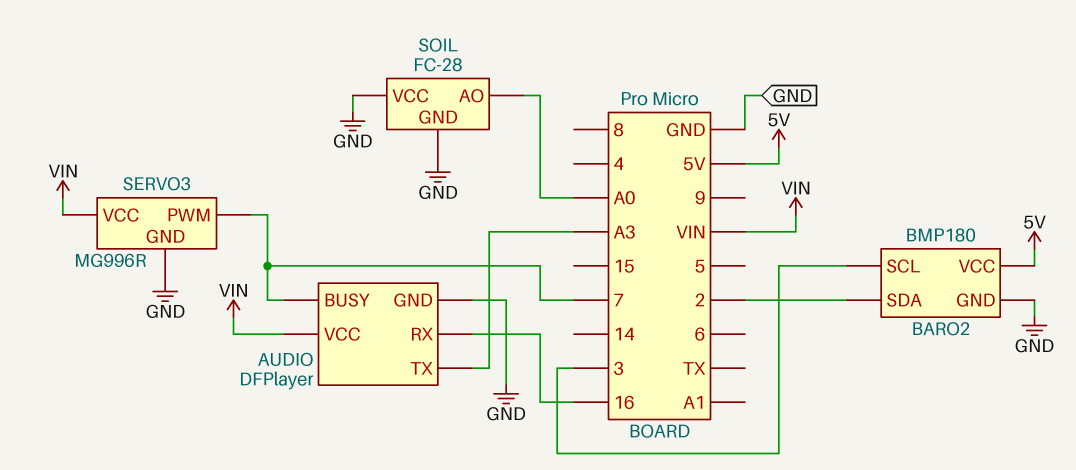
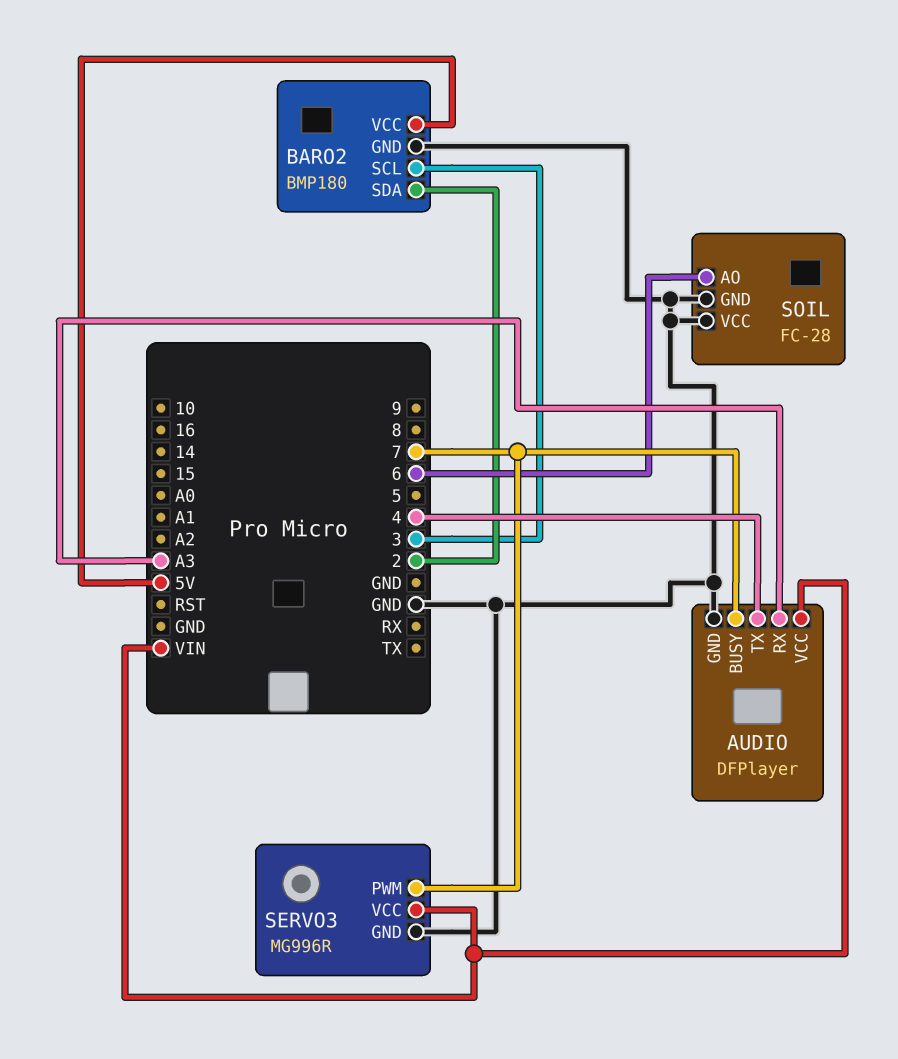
AUDIO pin RX: 16 -> A3
AUDIO pin TX: A3 -> 4
SOIL pin AO: A0 -> 6

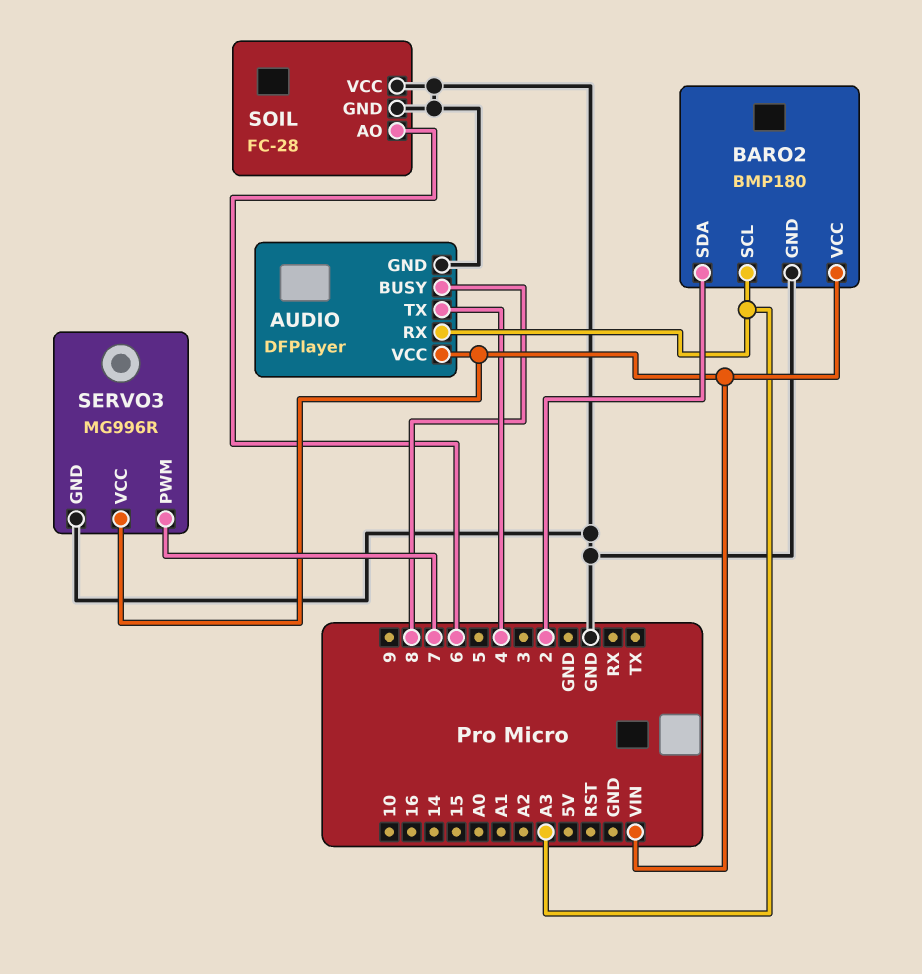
AUDIO pin BUSY: 7 -> 8
BARO2 pin SCL: 3 -> A3
BARO2 pin VCC: 5V -> VIN

